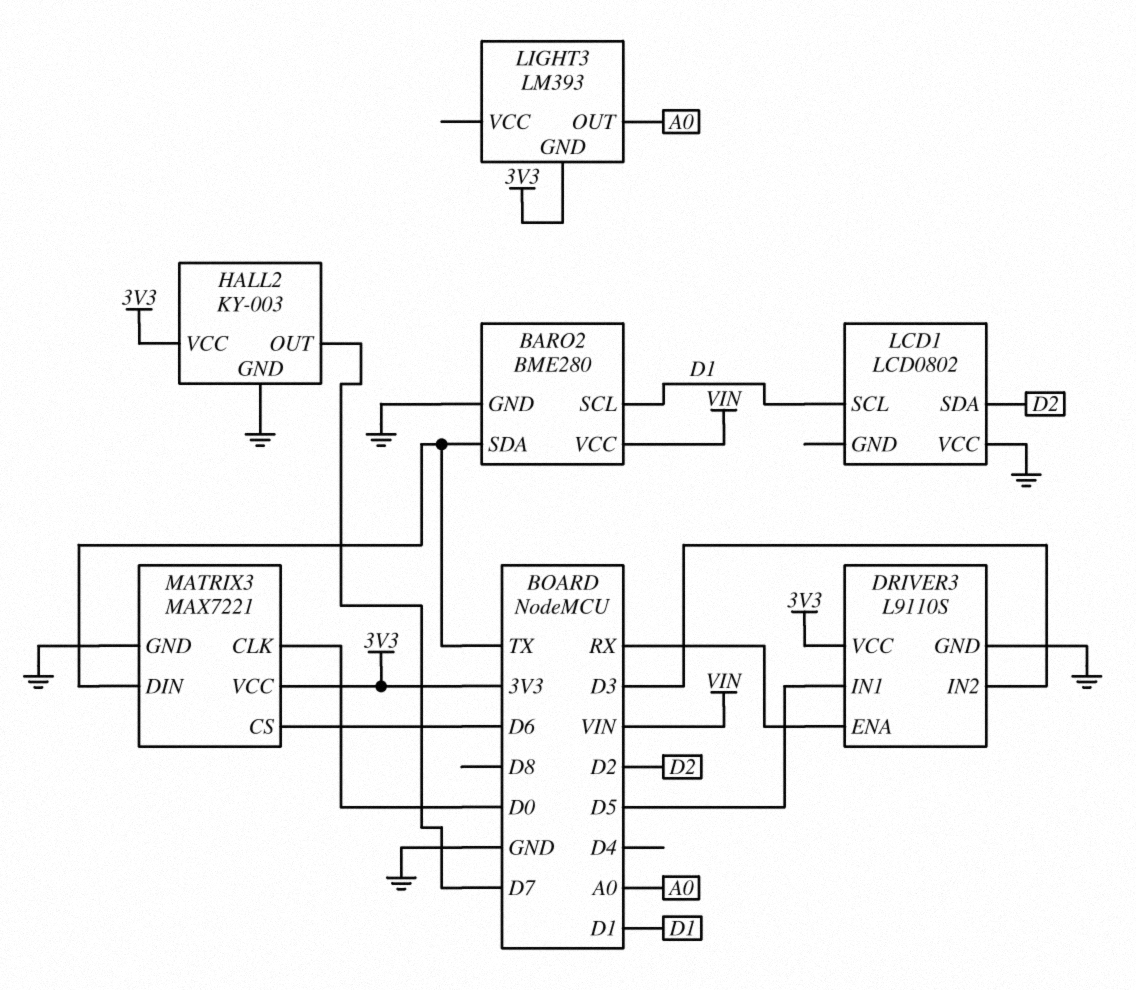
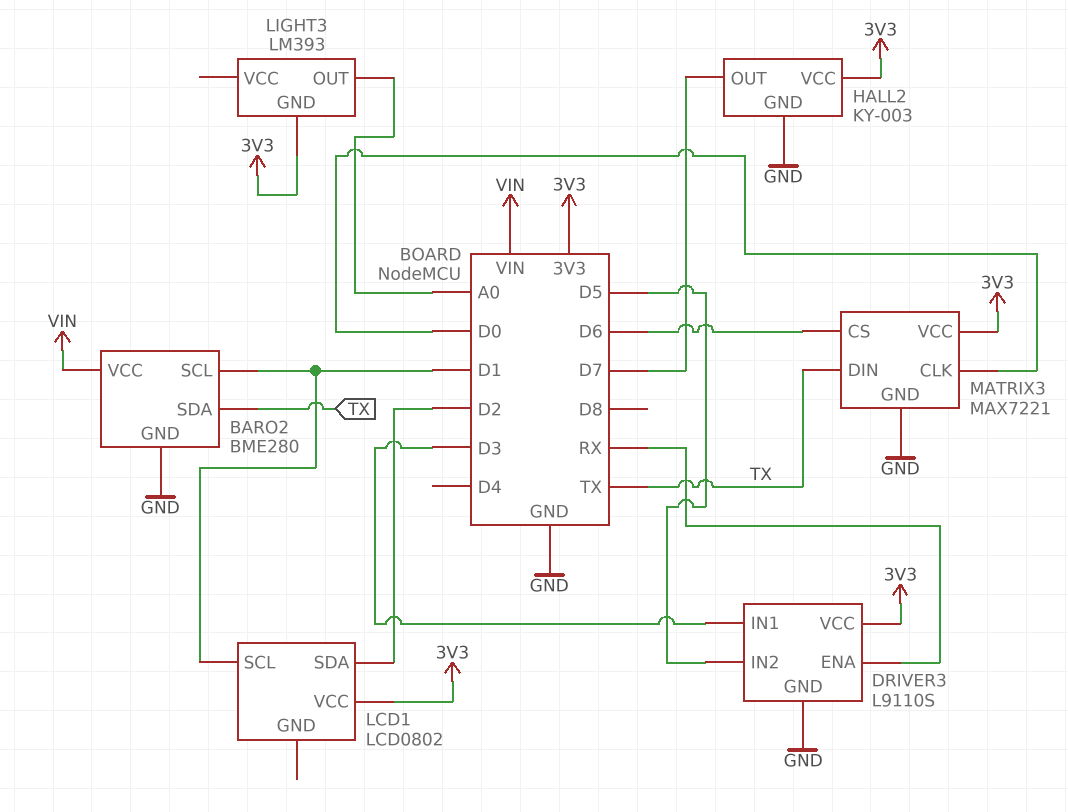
DRIVER3 pin IN1: D5 -> D3
DRIVER3 pin IN2: D3 -> D5
LCD1 pin VCC: GND -> 3V3

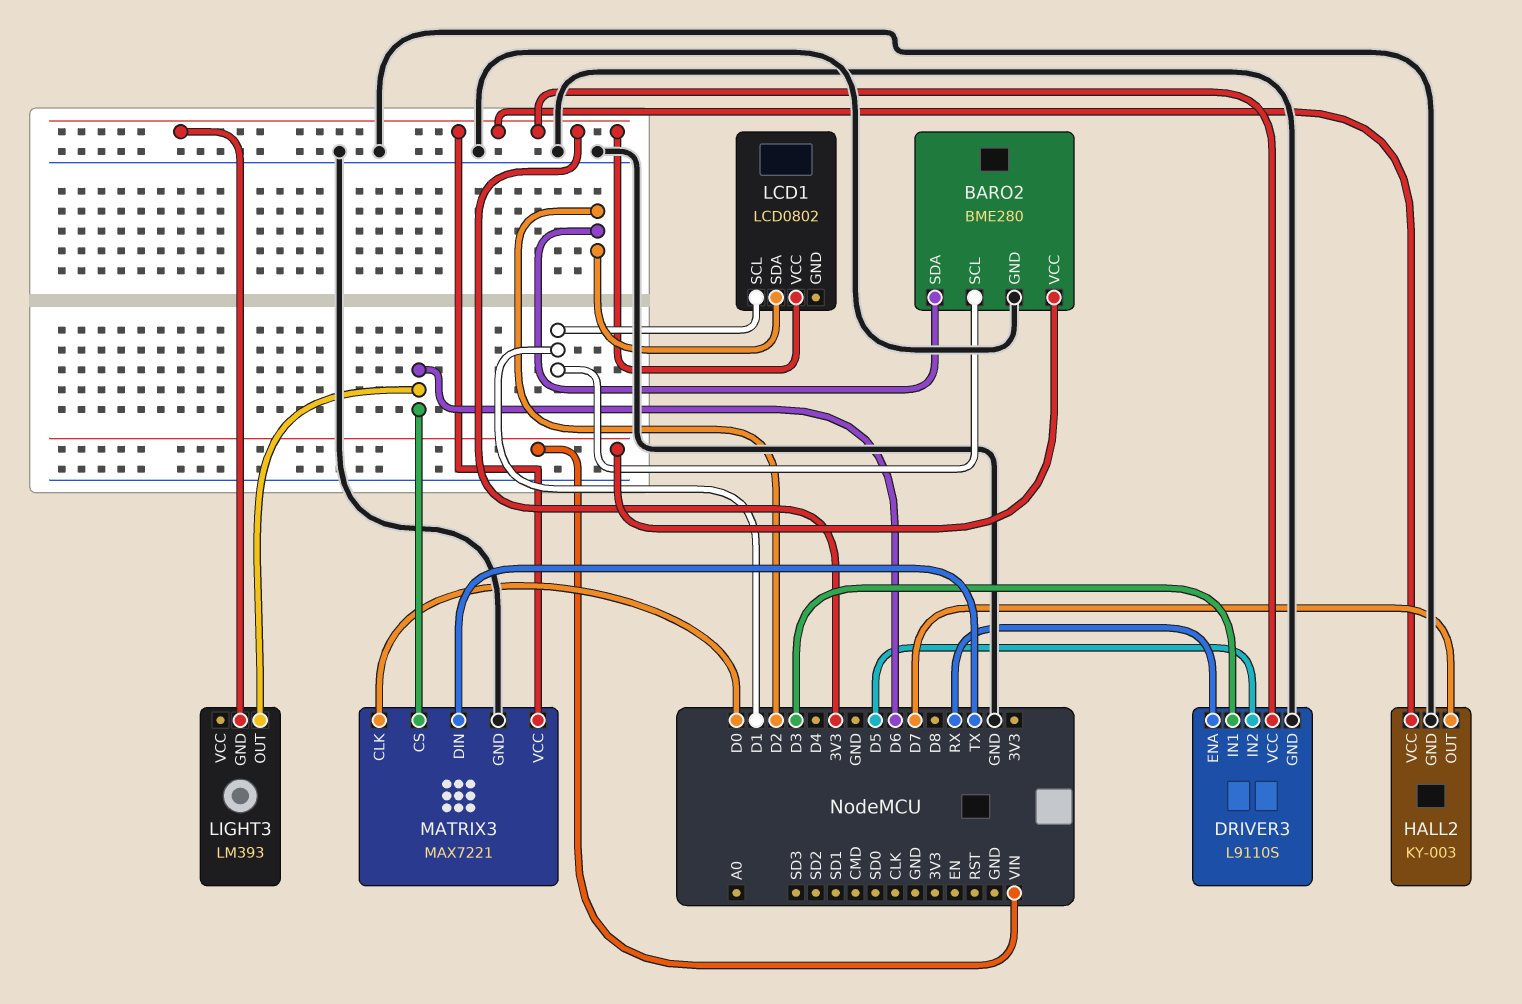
BARO2 pin SDA: TX -> D2
LIGHT3 pin OUT: A0 -> D6

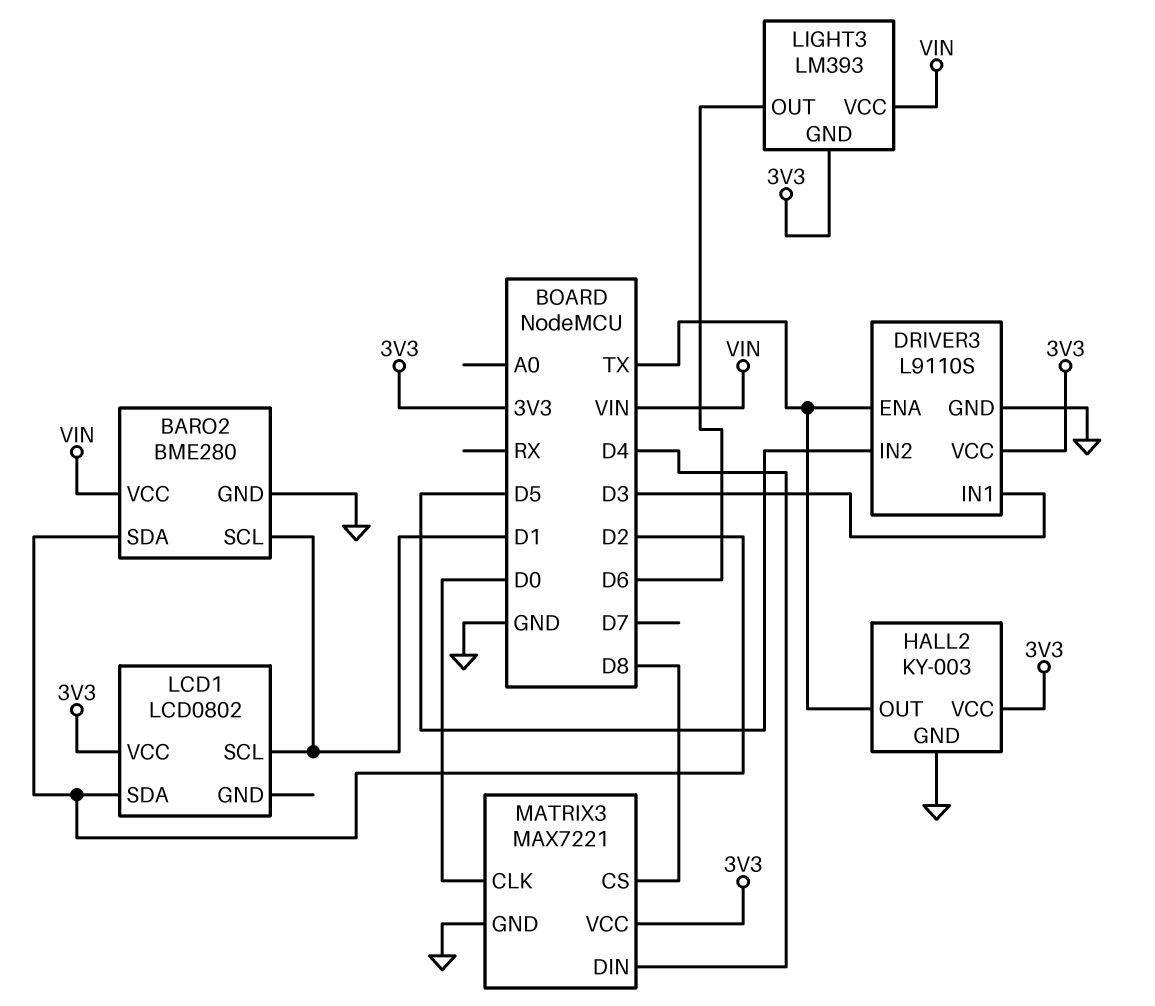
DRIVER3 pin ENA: RX -> TX
HALL2 pin OUT: D7 -> TX
LIGHT3 pin VCC: none -> VIN
MATRIX3 pin CS: D6 -> D8
MATRIX3 pin DIN: TX -> D4

